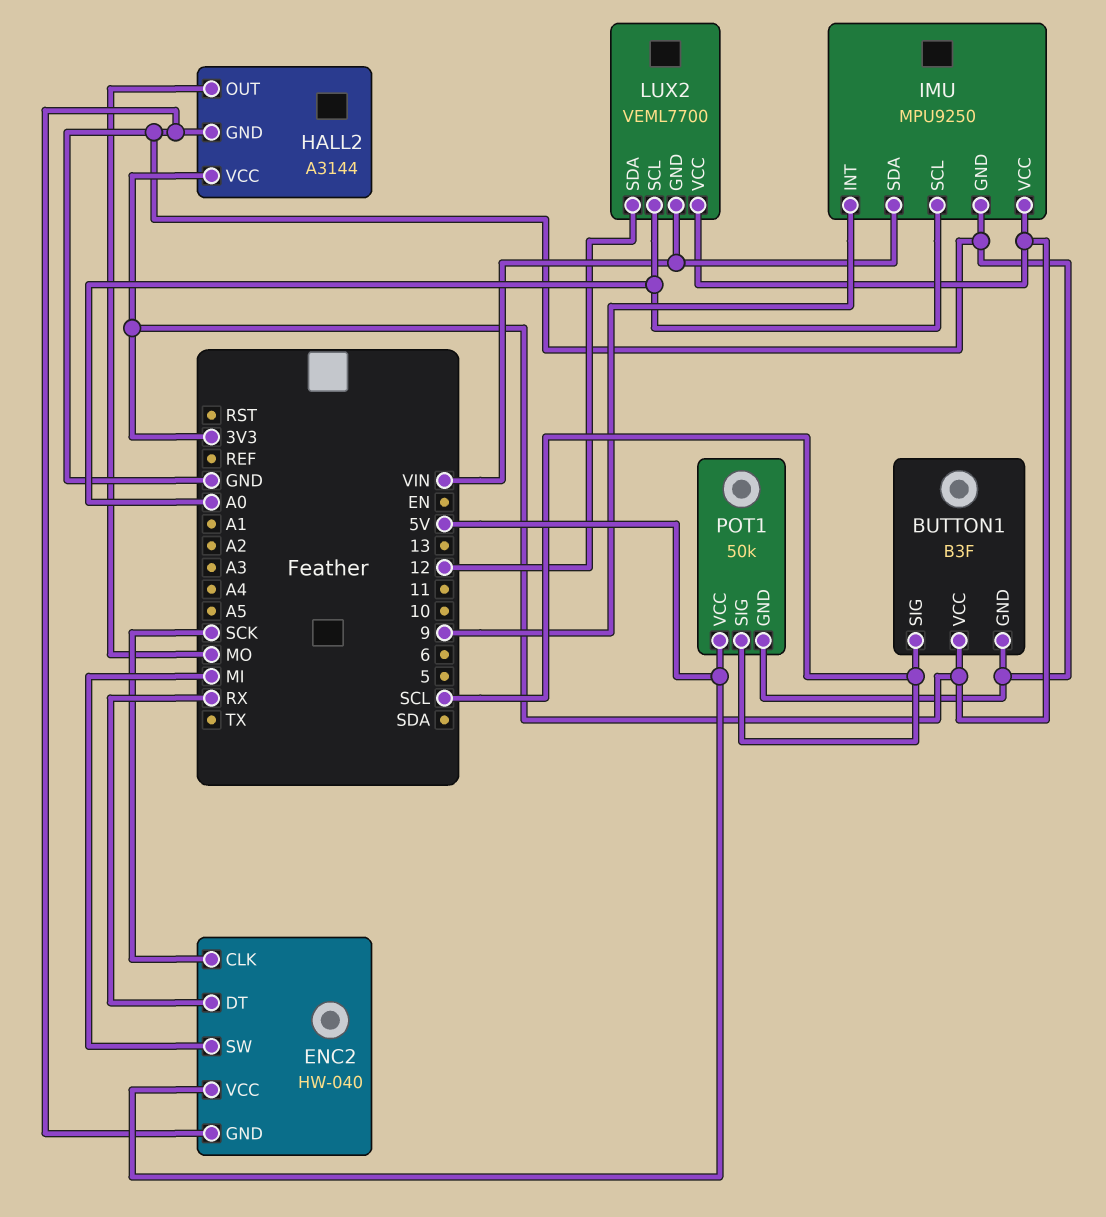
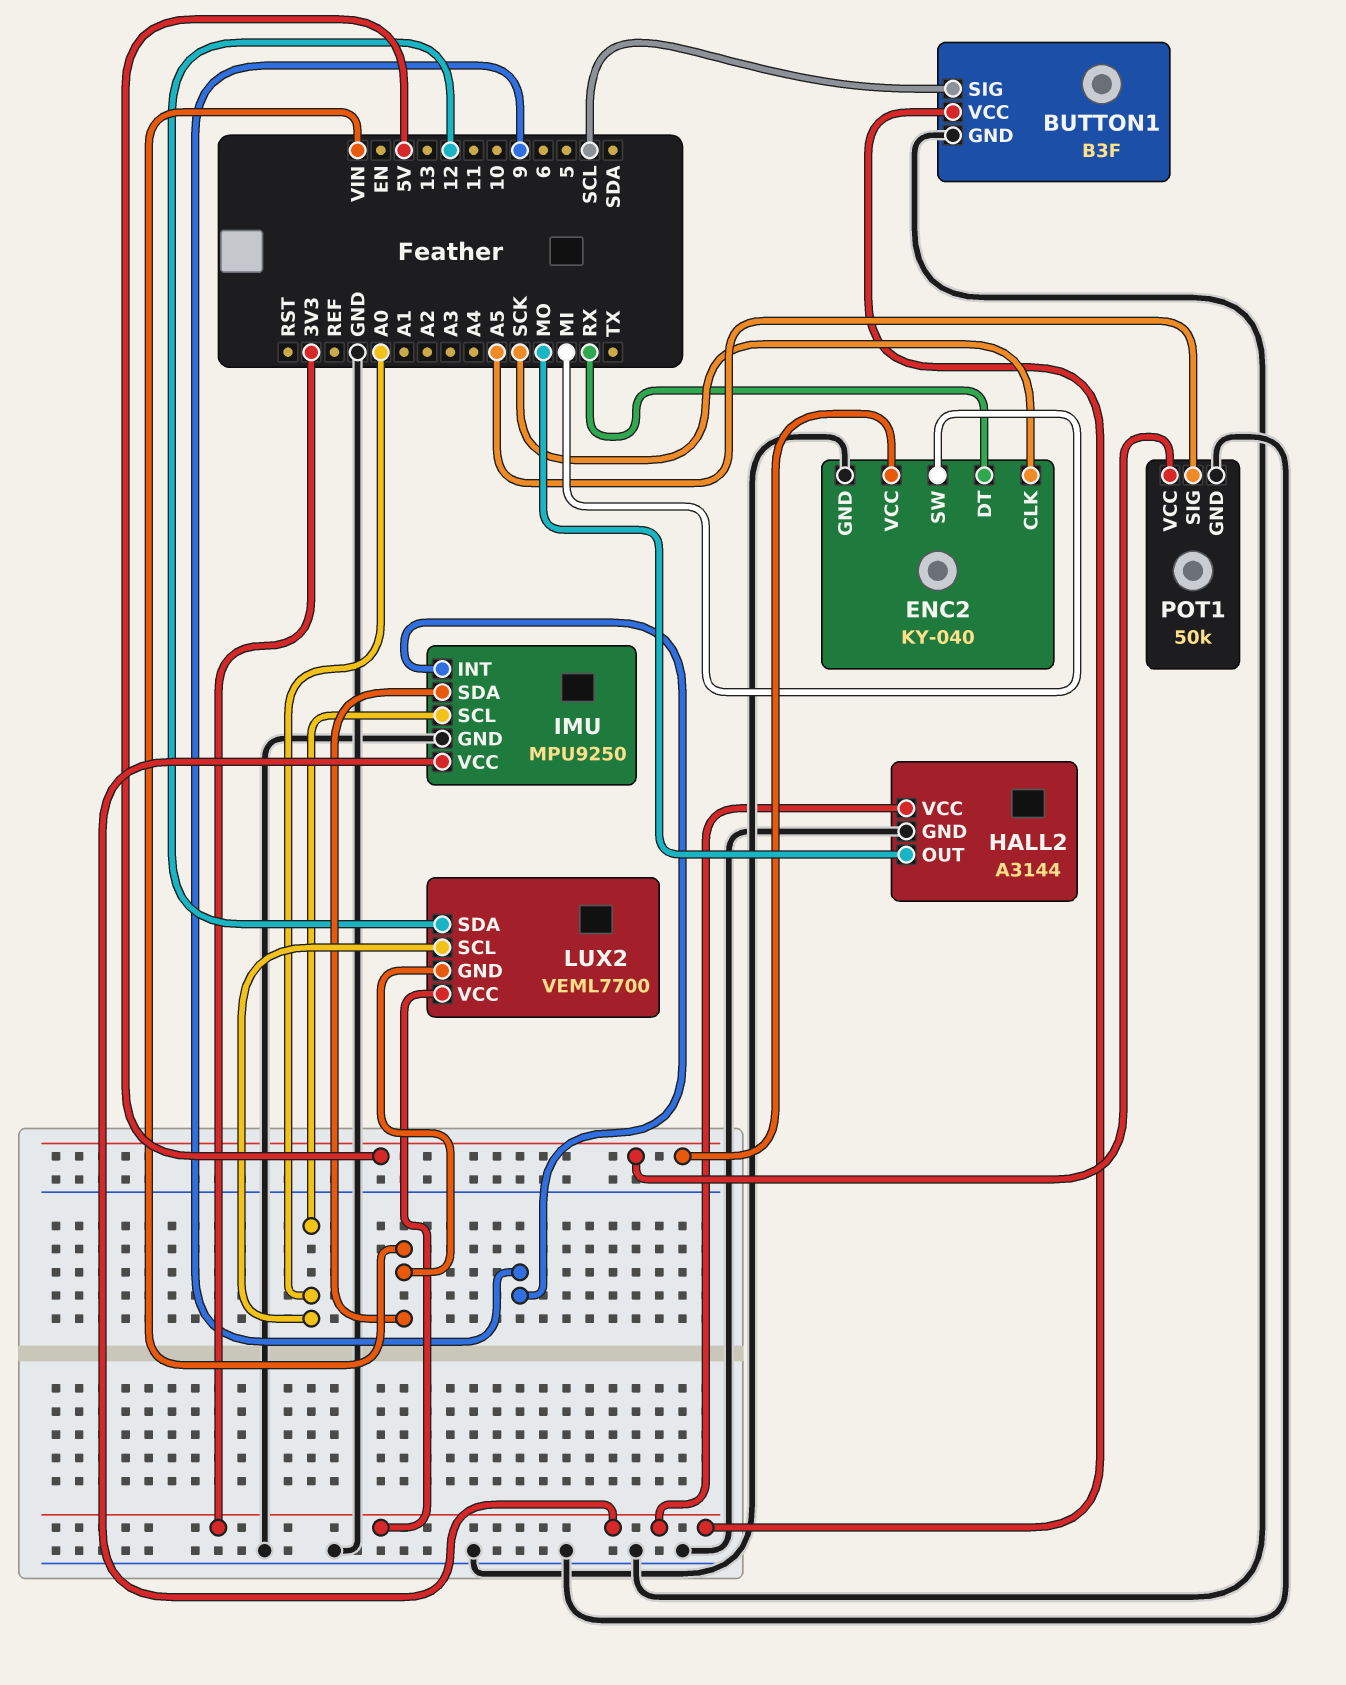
ENC2: HW-040 -> KY-040
POT1 pin SIG: SCL -> A5

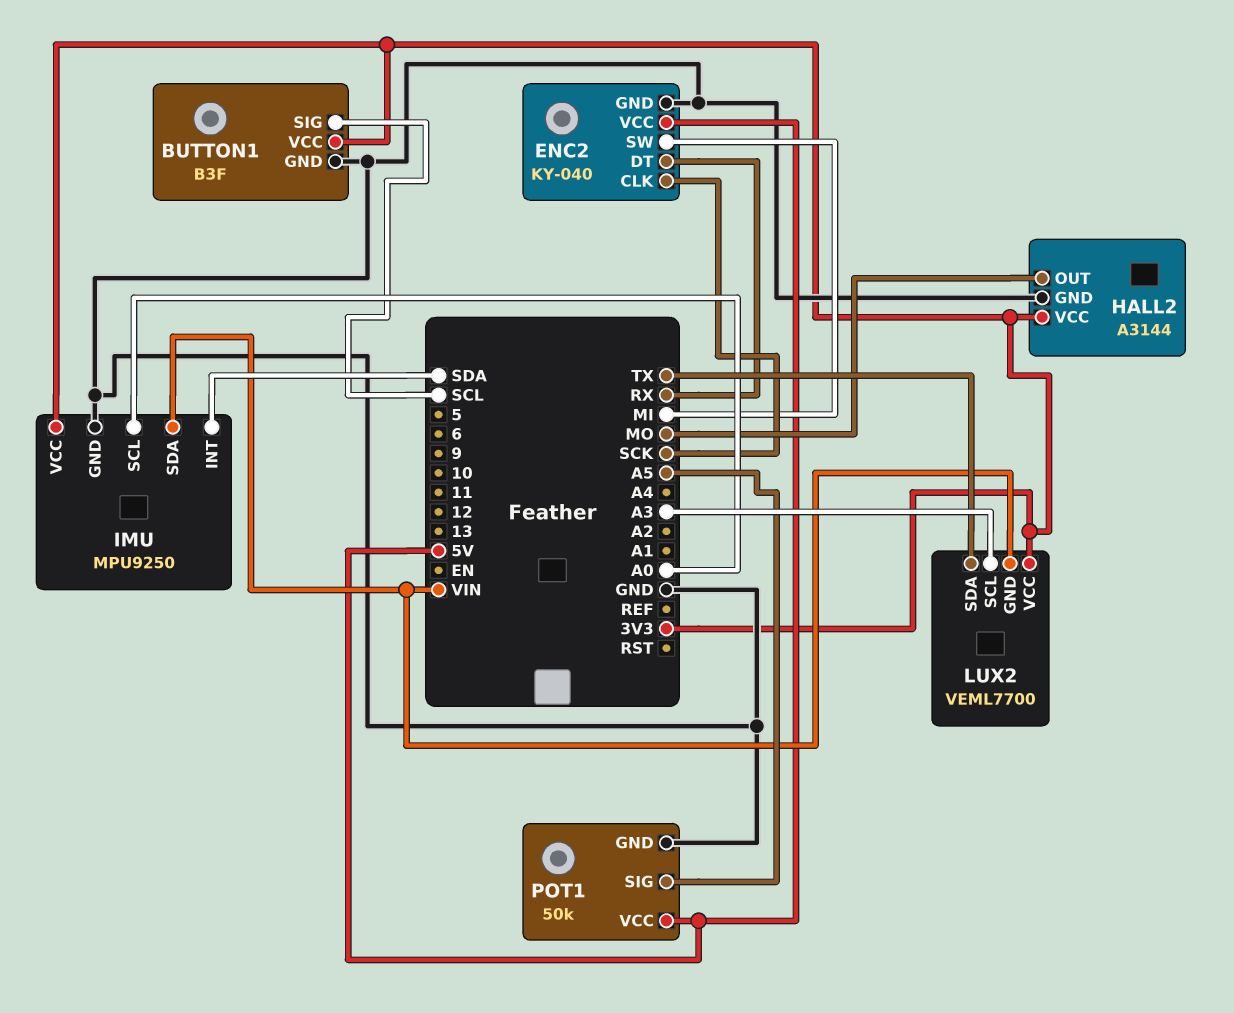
IMU pin INT: 9 -> SDA
LUX2 pin SCL: A0 -> A3
LUX2 pin SDA: 12 -> TX

